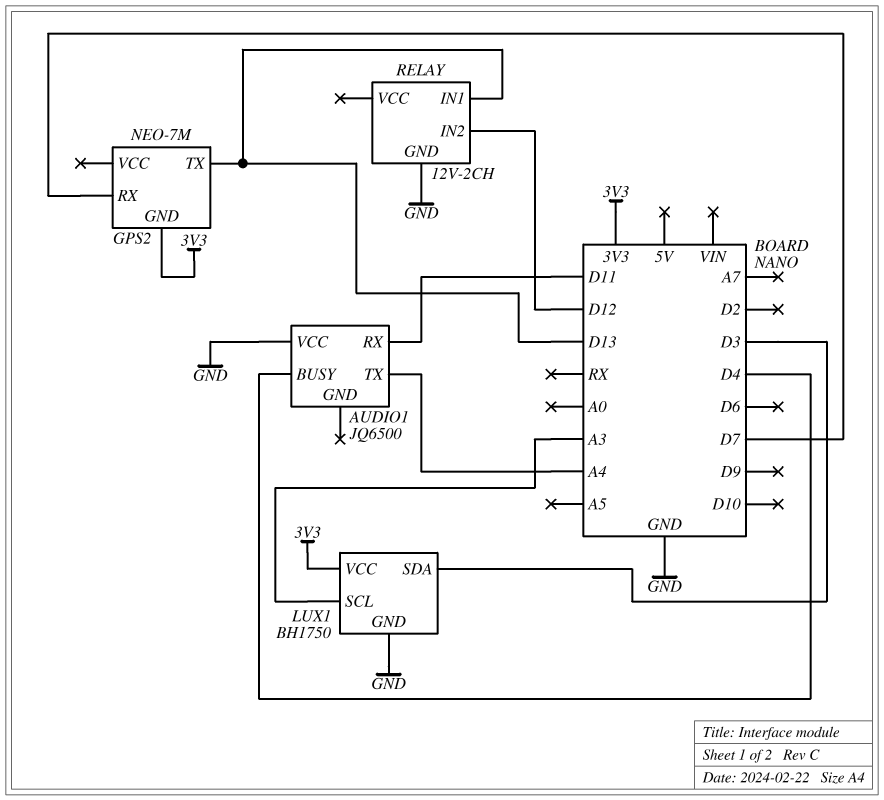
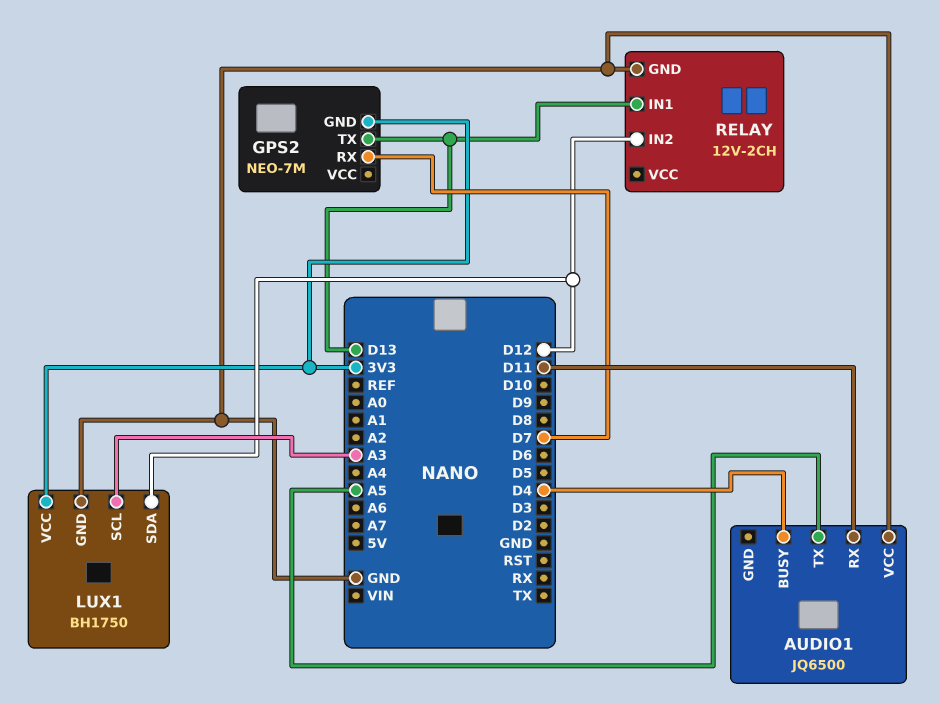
AUDIO1 pin TX: A4 -> A5
LUX1 pin SDA: D3 -> D12

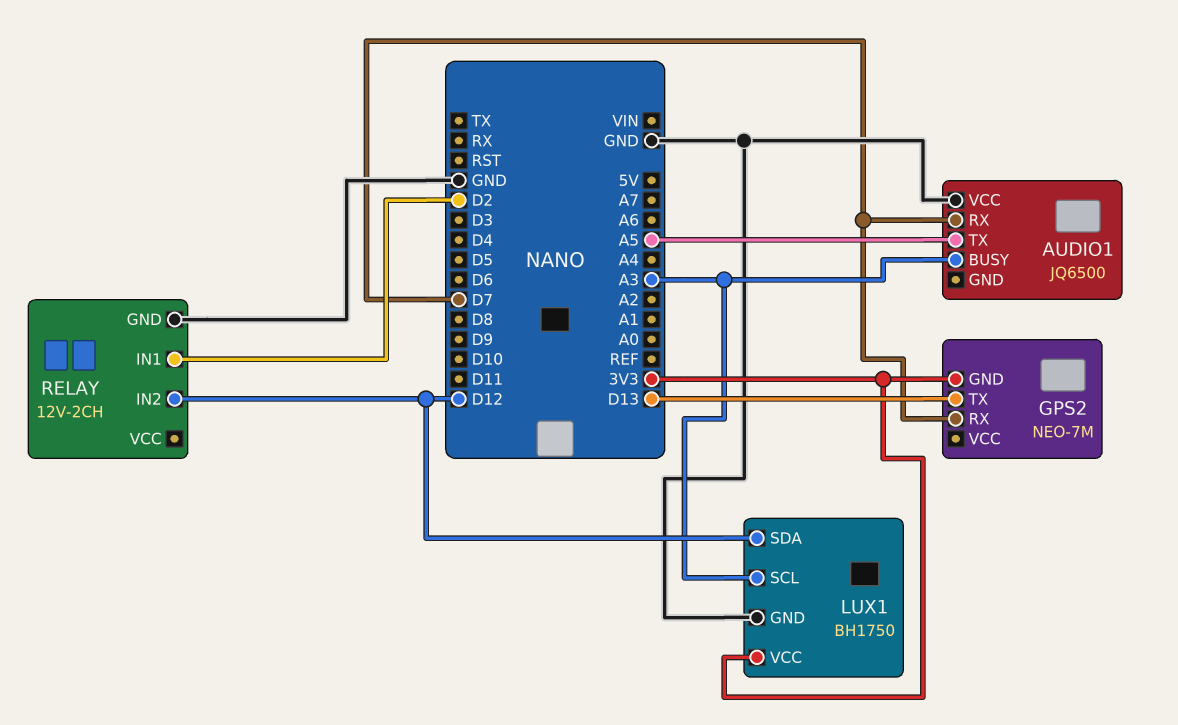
AUDIO1 pin BUSY: D4 -> A3
AUDIO1 pin RX: D11 -> D7
RELAY pin IN1: D13 -> D2

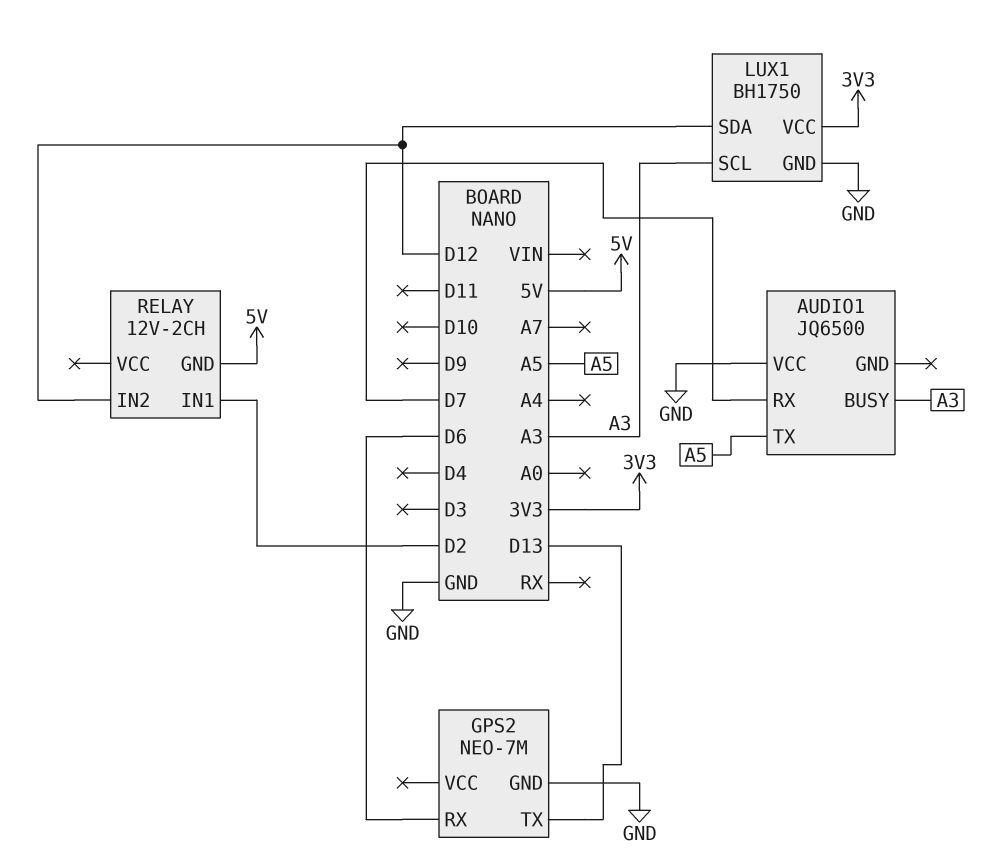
GPS2 pin GND: 3V3 -> GND
GPS2 pin RX: D7 -> D6
RELAY pin GND: GND -> 5V

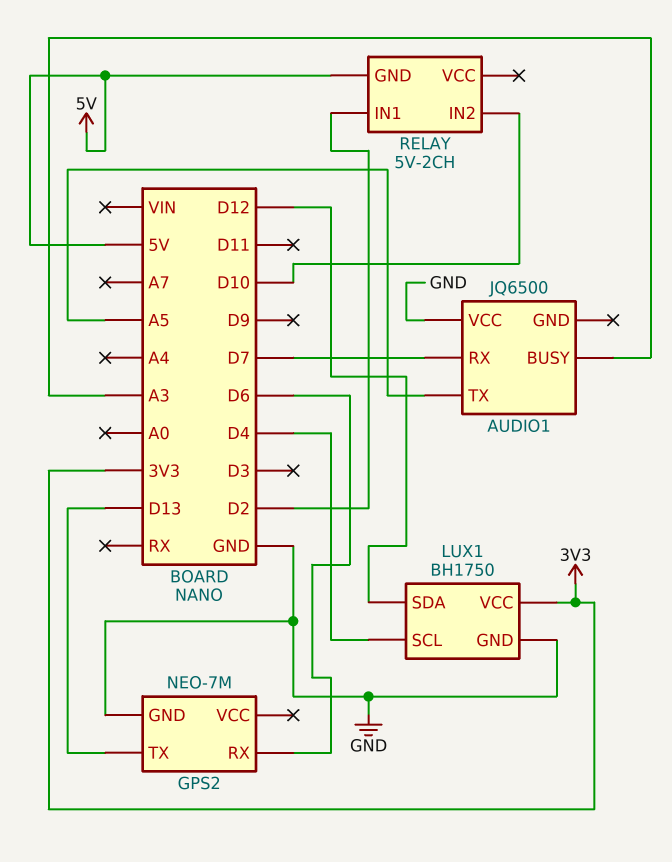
LUX1 pin SCL: A3 -> D4
RELAY: 12V-2CH -> 5V-2CH
RELAY pin IN2: D12 -> D10

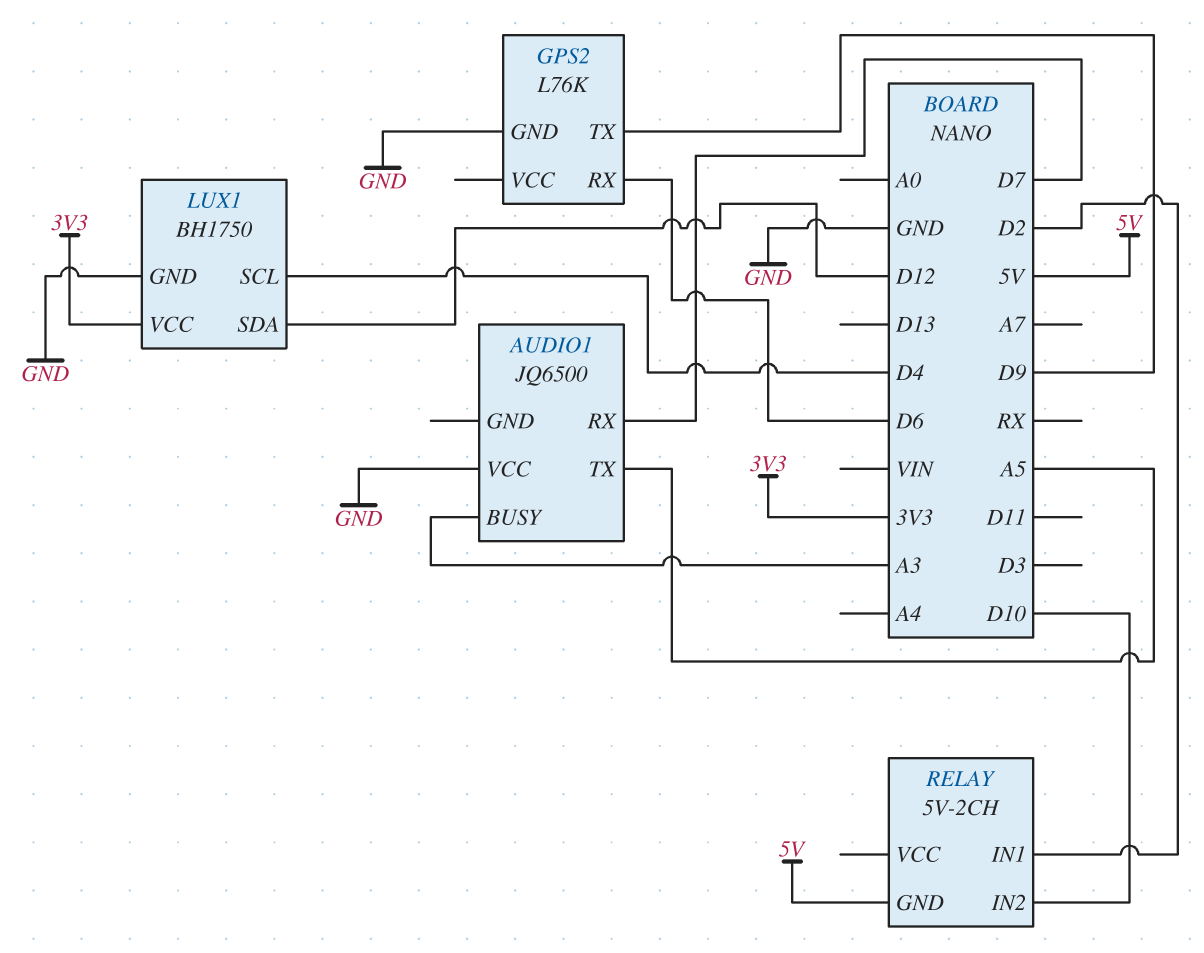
GPS2: NEO-7M -> L76K
GPS2 pin TX: D13 -> D9

